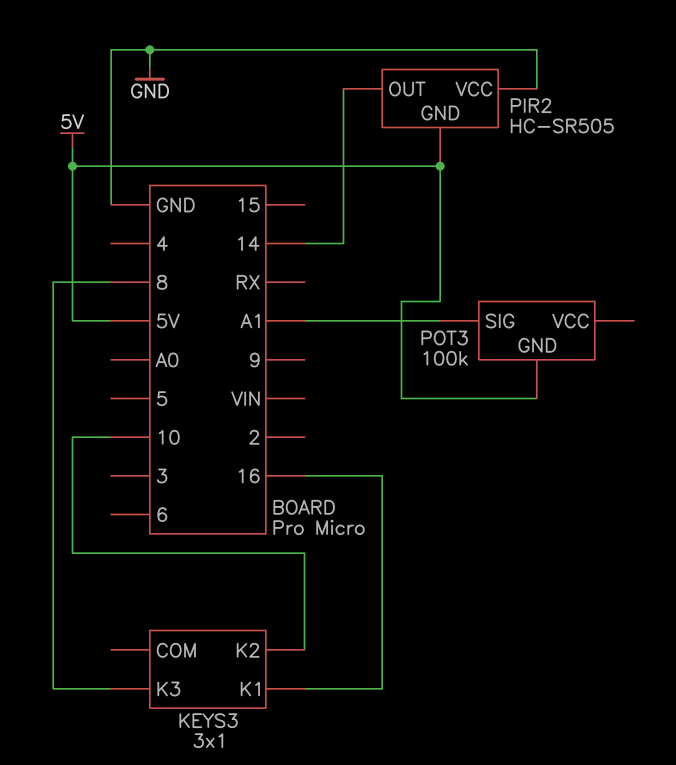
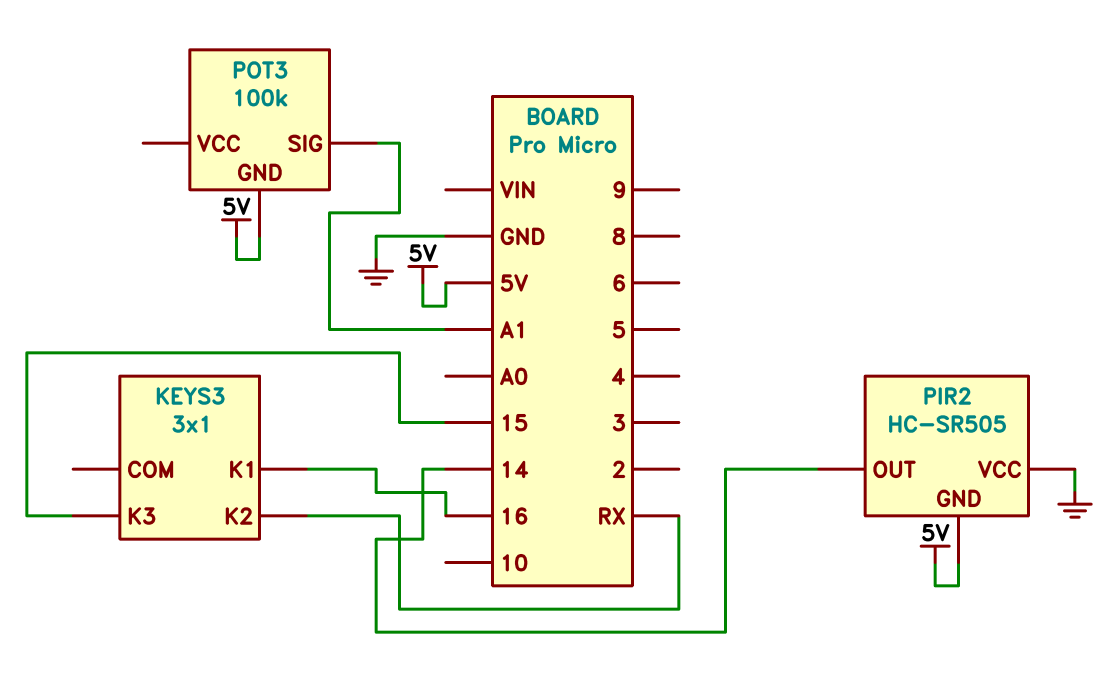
KEYS3 pin K2: 10 -> RX
KEYS3 pin K3: 8 -> 15

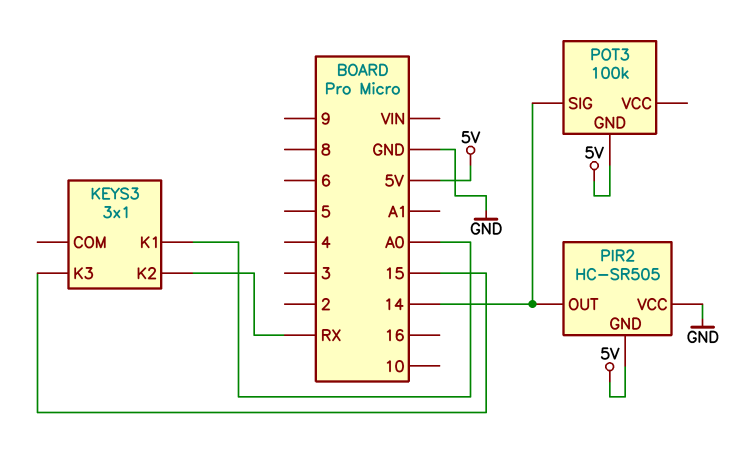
KEYS3 pin K1: 16 -> A0
POT3 pin SIG: A1 -> 14

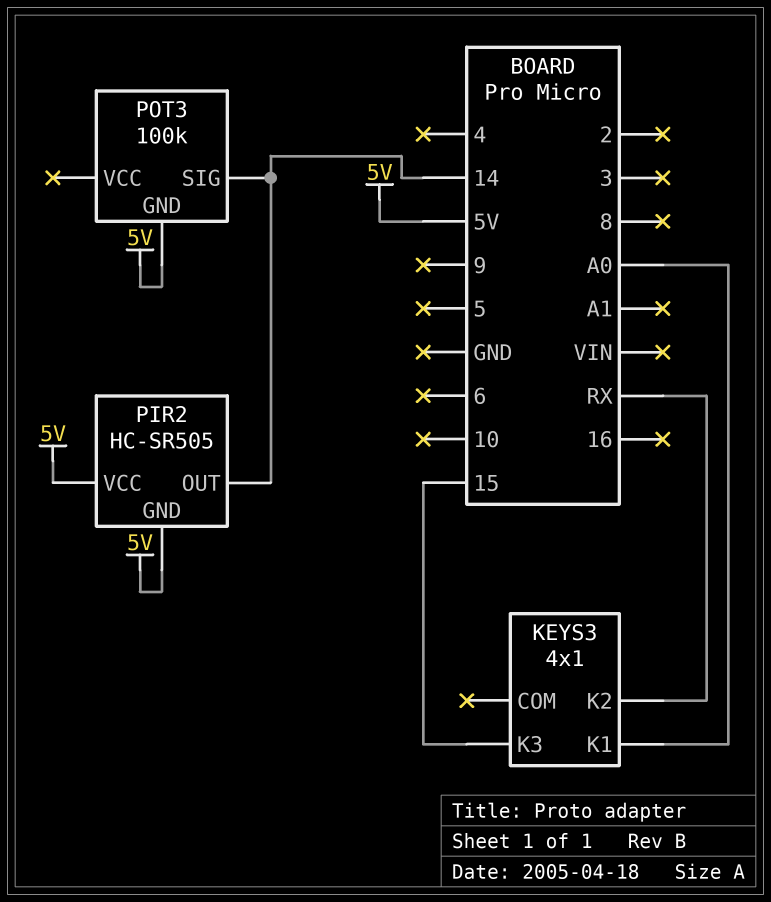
KEYS3: 3x1 -> 4x1
PIR2 pin VCC: GND -> 5V

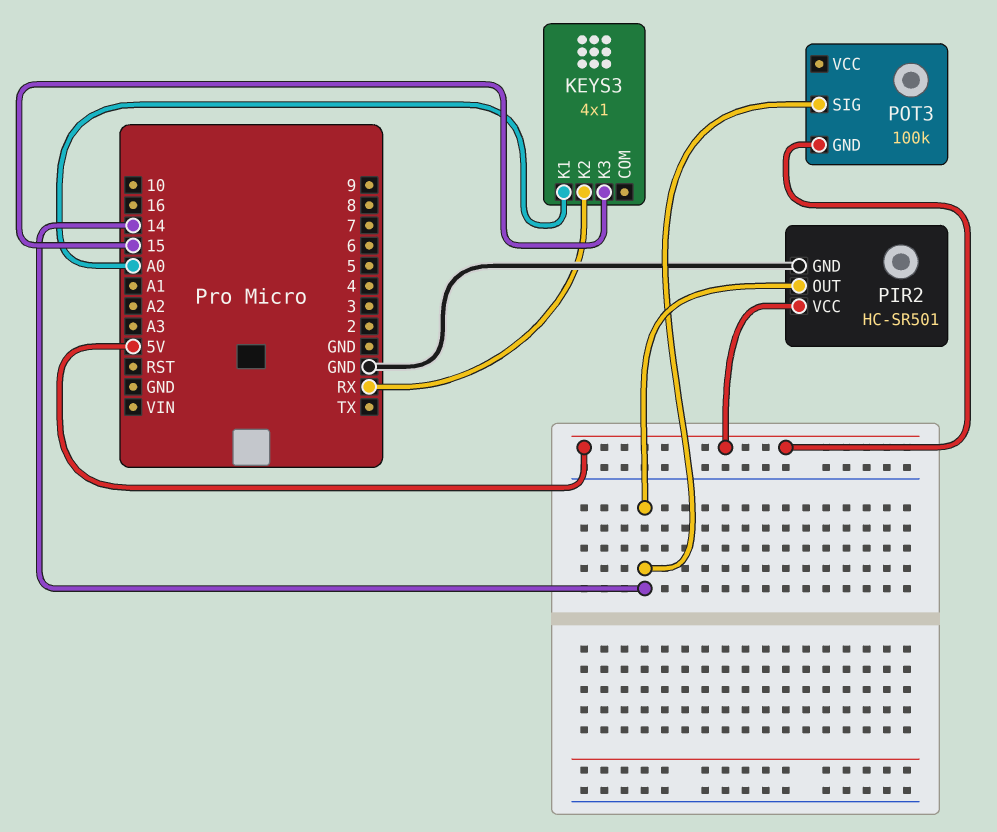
PIR2: HC-SR505 -> HC-SR501
PIR2 pin GND: 5V -> GND

